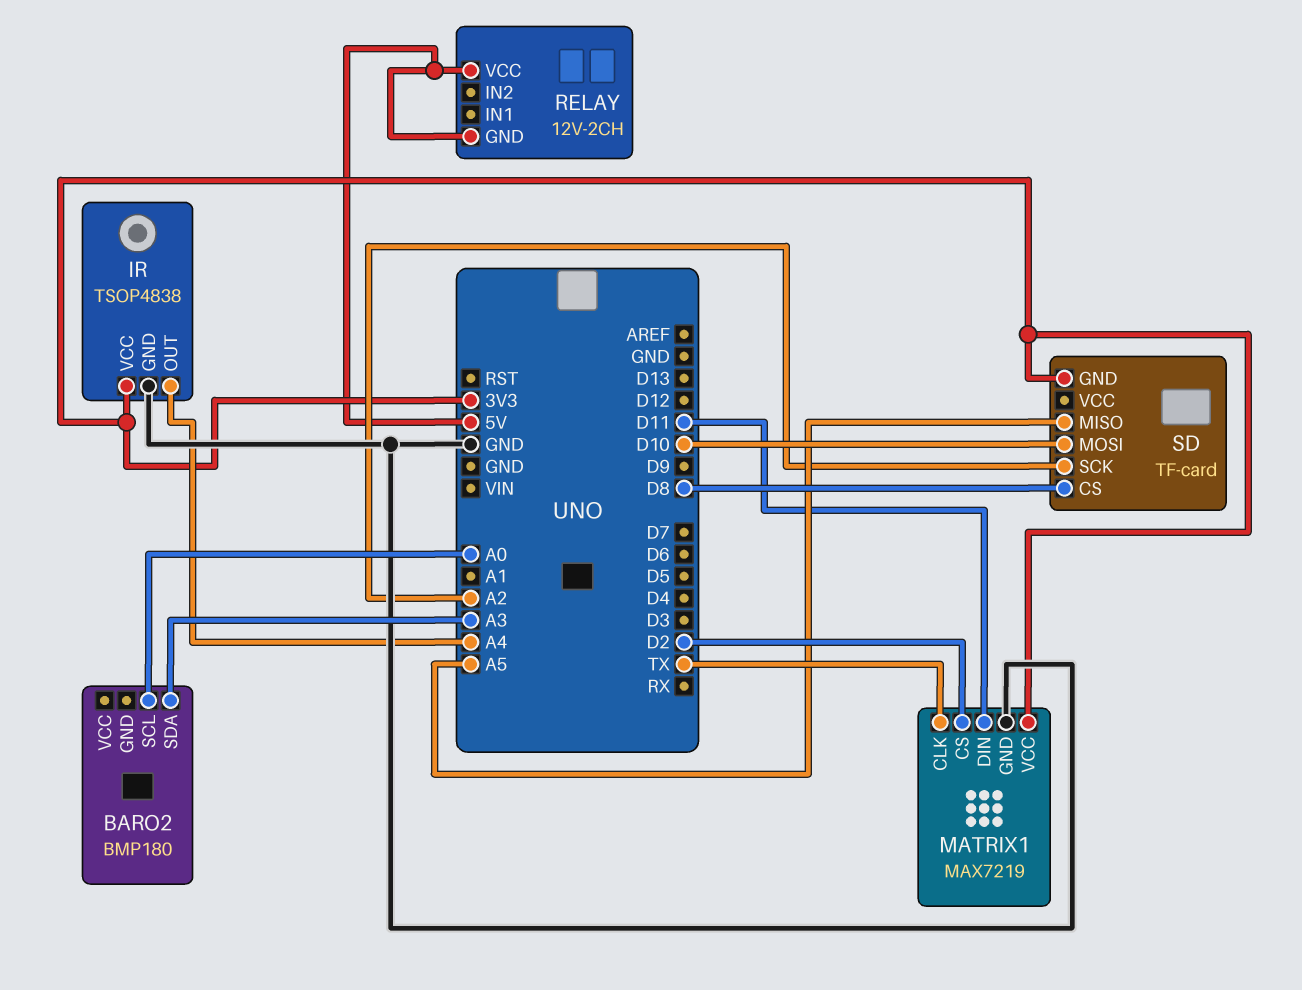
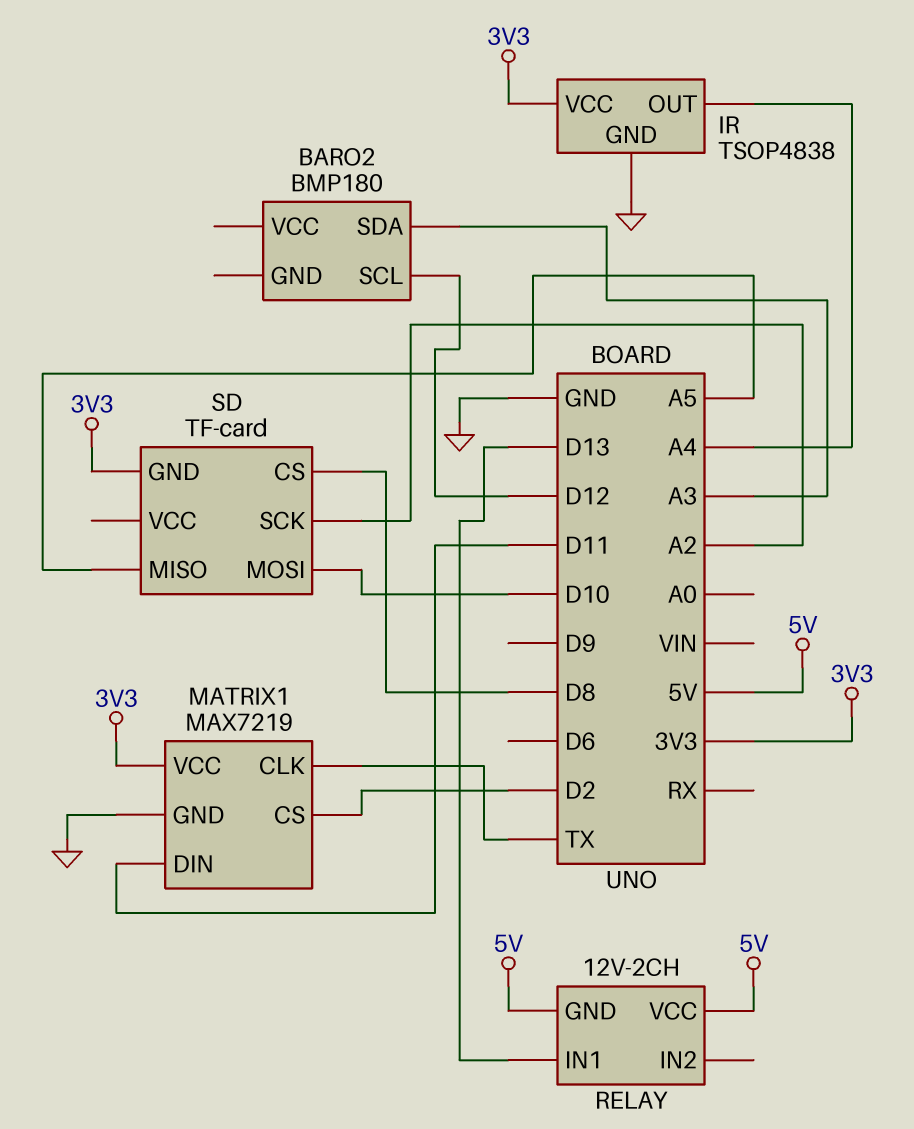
BARO2 pin SCL: A0 -> D12
RELAY pin IN1: none -> D13

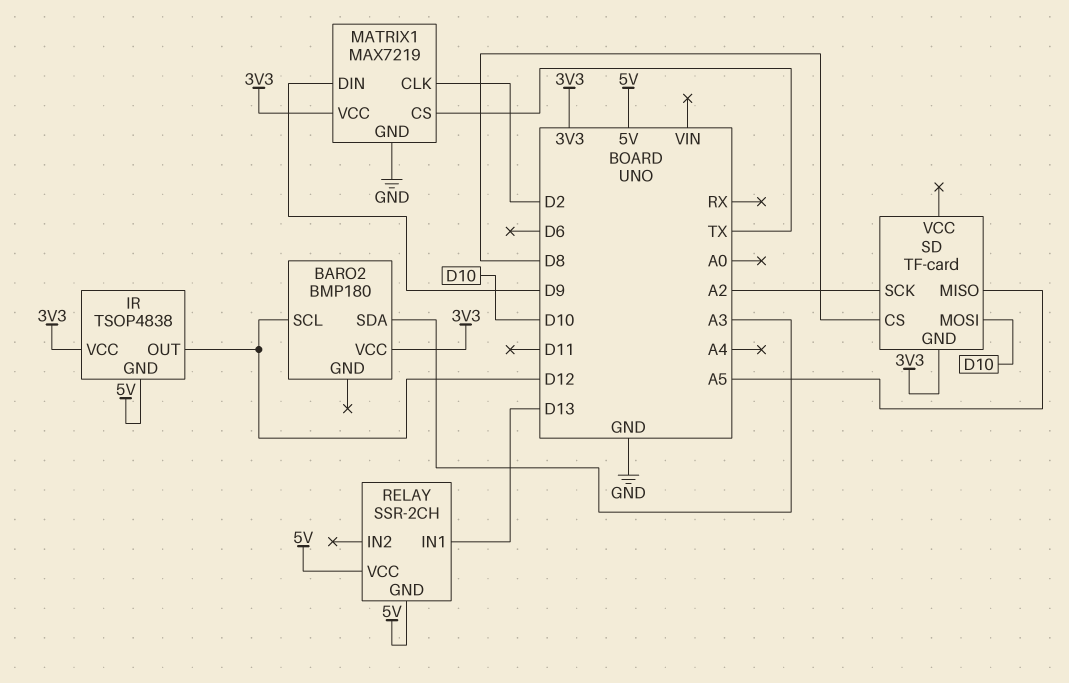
BARO2 pin VCC: none -> 3V3
IR pin GND: GND -> 5V
IR pin OUT: A4 -> D12
MATRIX1 pin CLK: TX -> D2
MATRIX1 pin CS: D2 -> TX
MATRIX1 pin DIN: D11 -> D9
RELAY: 12V-2CH -> SSR-2CH

